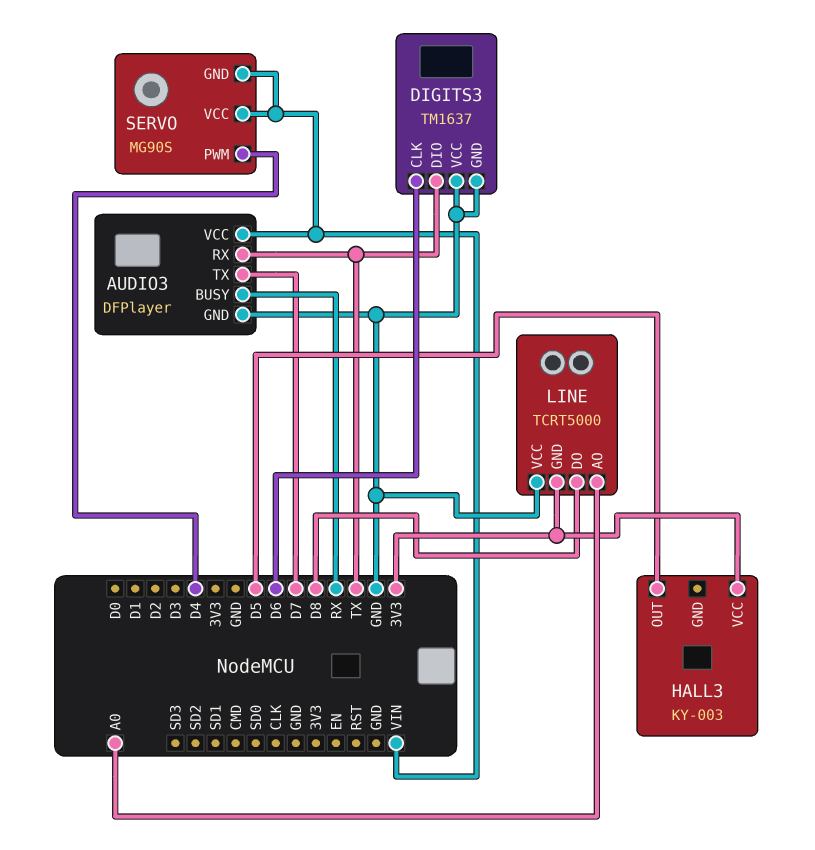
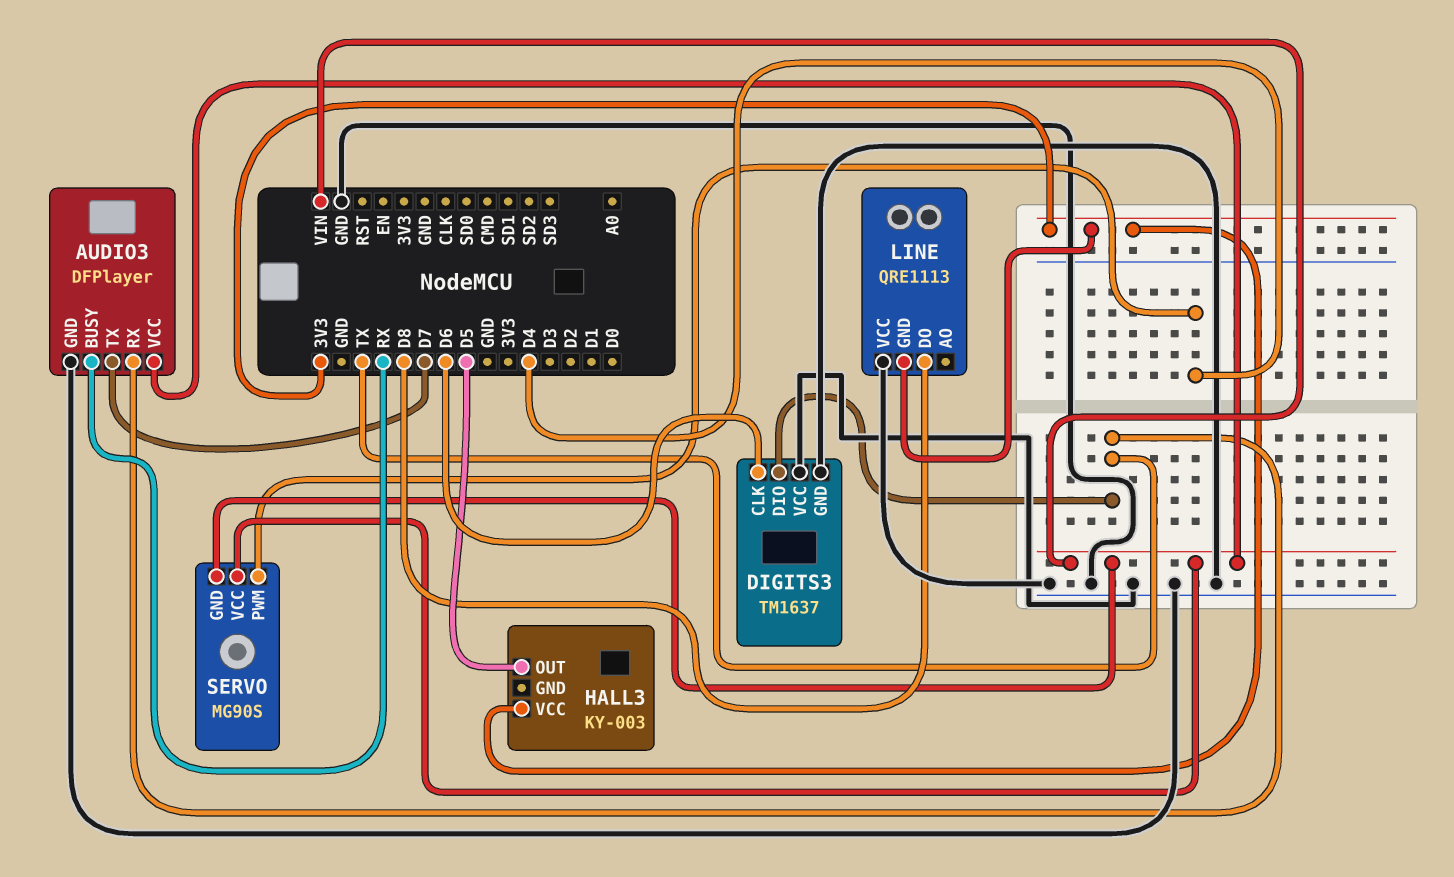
LINE: TCRT5000 -> QRE1113
LINE pin AO: A0 -> none

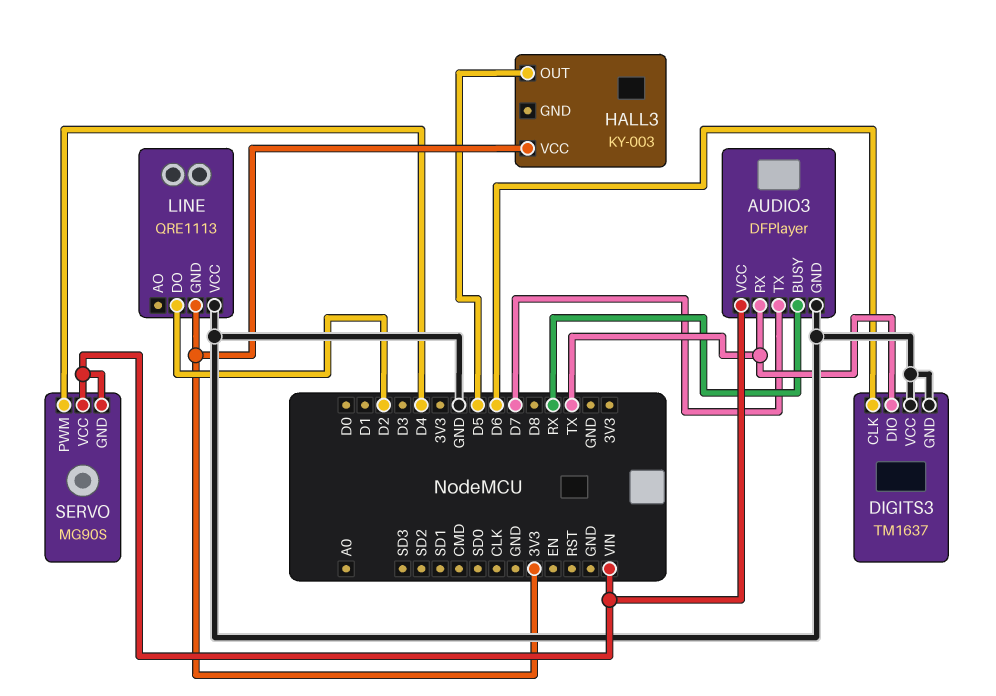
LINE pin DO: D8 -> D2

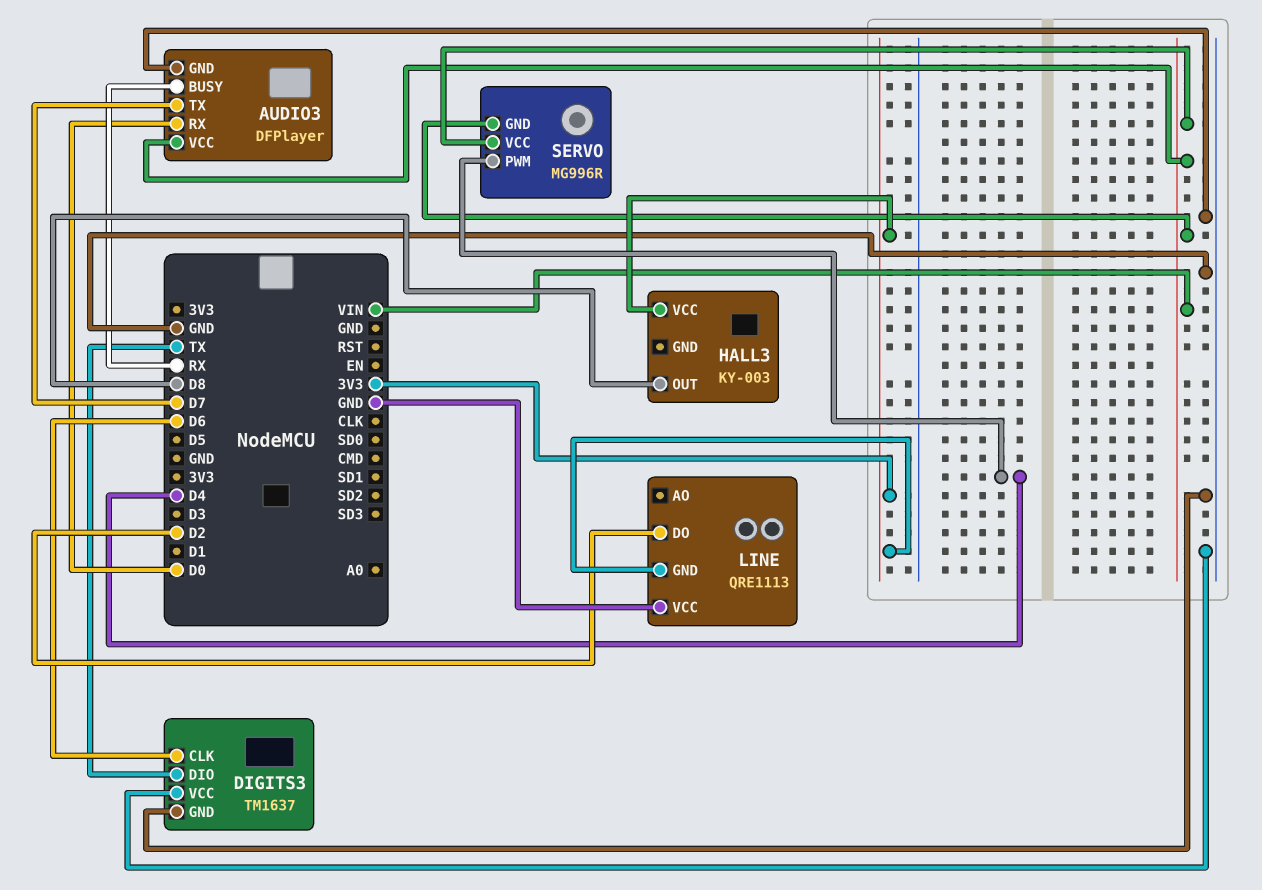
AUDIO3 pin RX: TX -> D0
HALL3 pin OUT: D5 -> D8
SERVO: MG90S -> MG996R

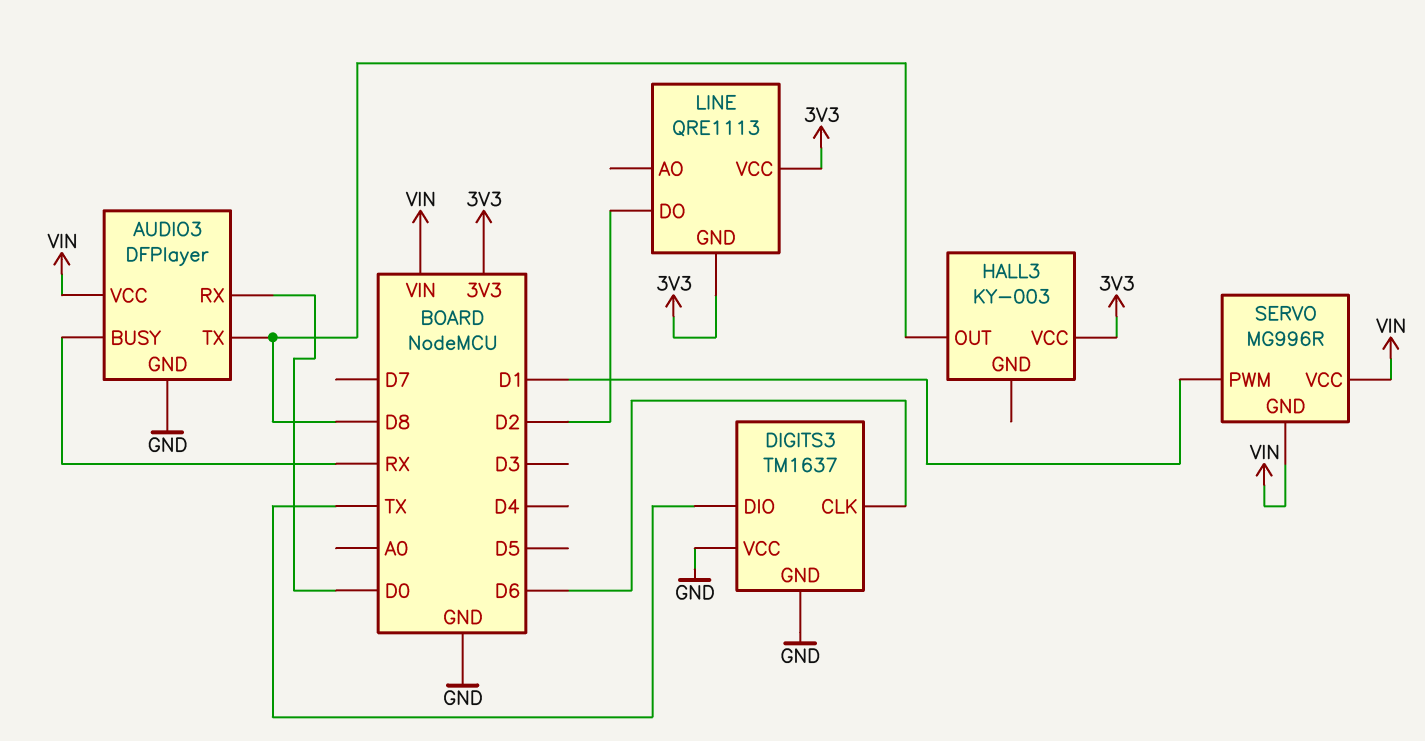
AUDIO3 pin TX: D7 -> D8
LINE pin VCC: GND -> 3V3
SERVO pin PWM: D4 -> D1

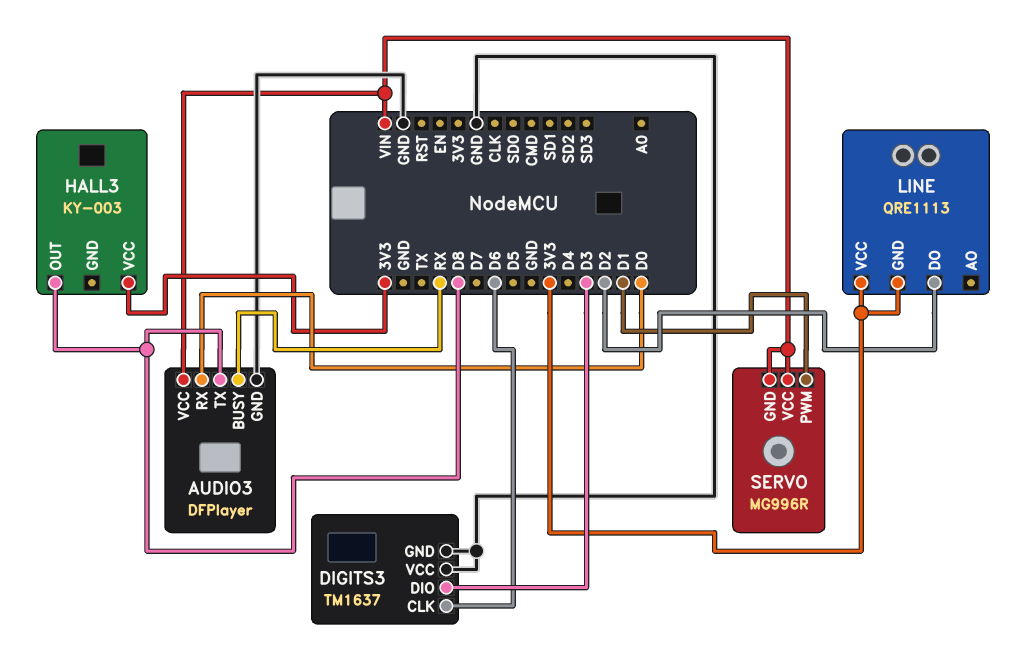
DIGITS3 pin DIO: TX -> D3

